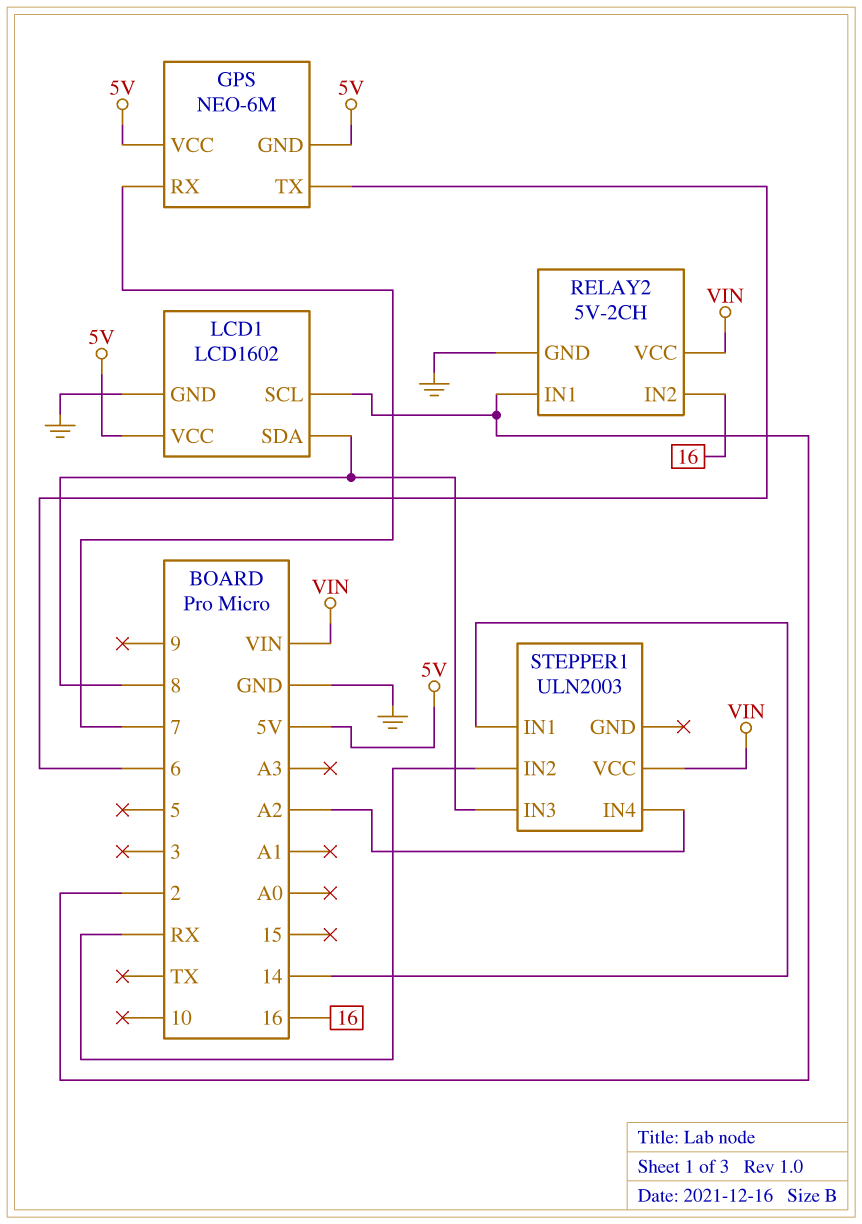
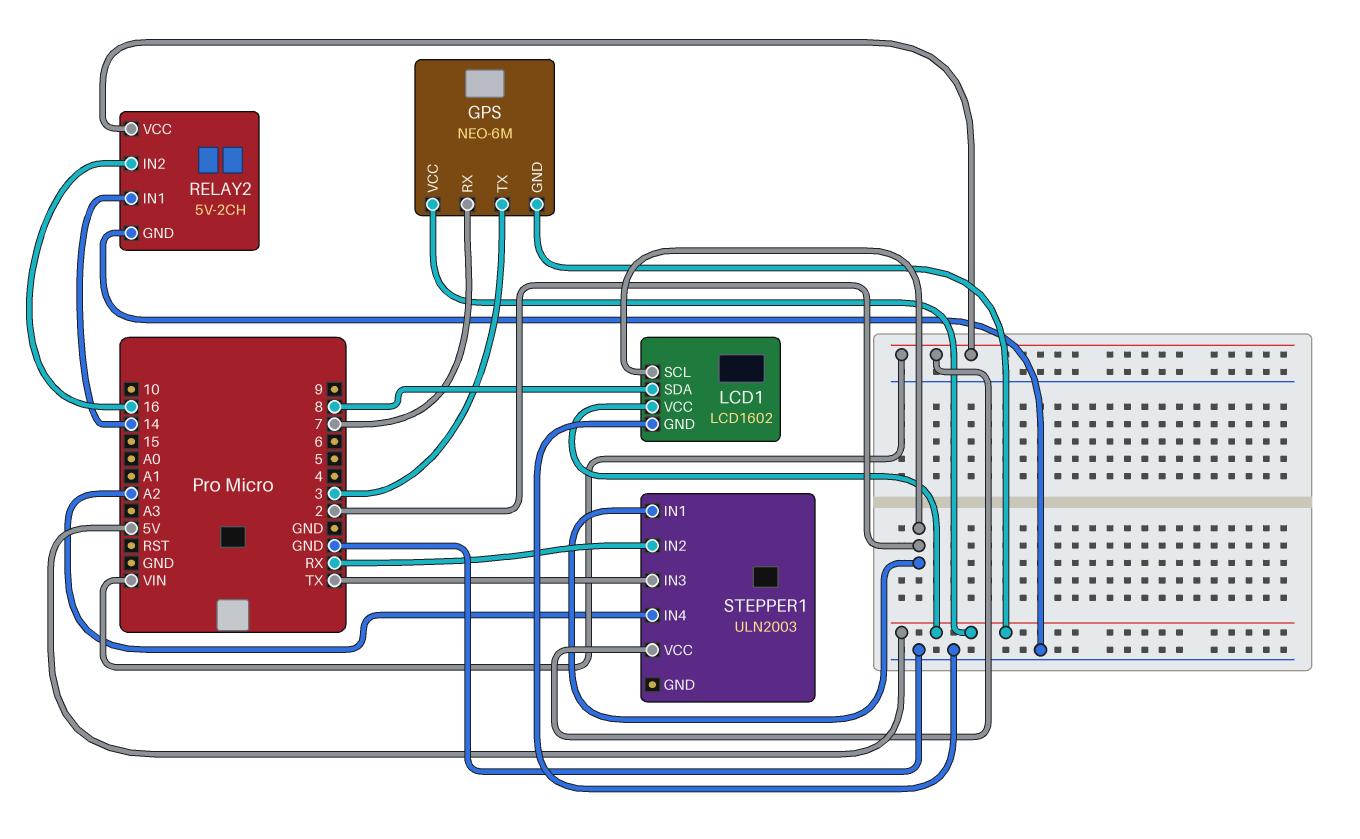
GPS pin TX: 6 -> 3
RELAY2 pin IN1: 2 -> 14
STEPPER1 pin IN1: 14 -> 2
STEPPER1 pin IN3: 8 -> TX

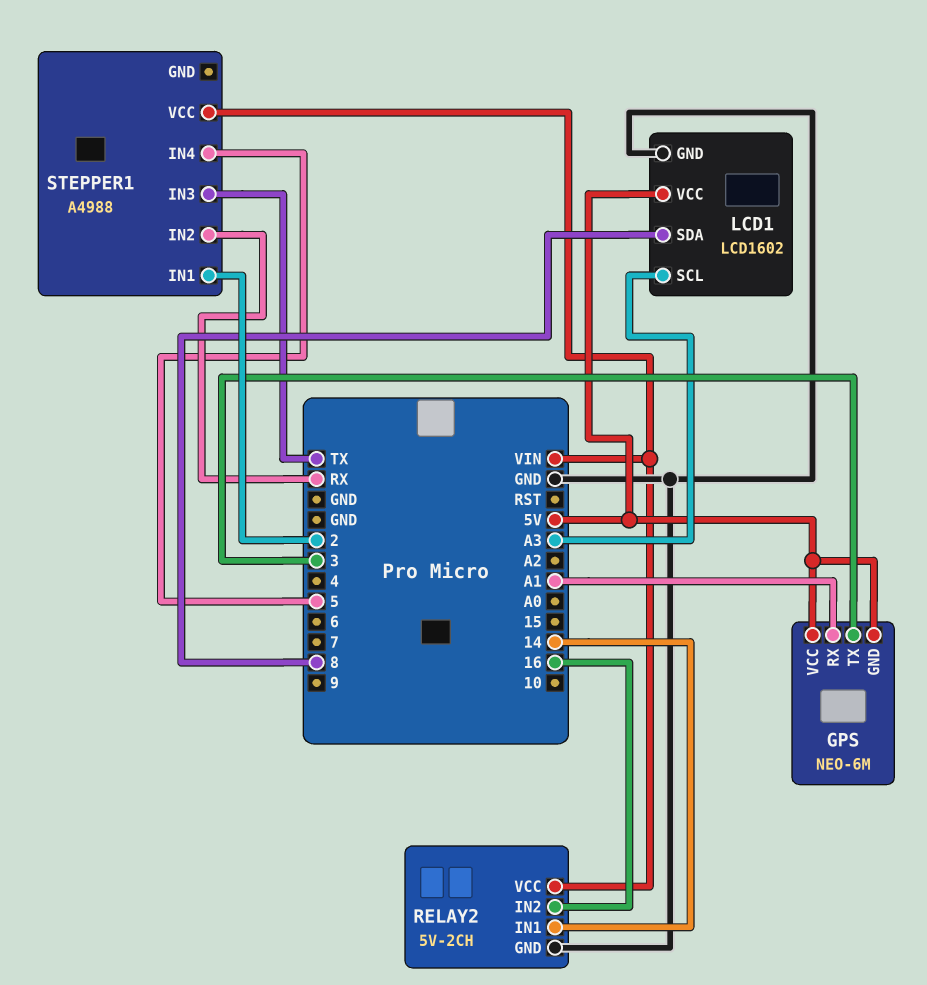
GPS pin RX: 7 -> A1
LCD1 pin SCL: 2 -> A3
STEPPER1: ULN2003 -> A4988
STEPPER1 pin IN4: A2 -> 5

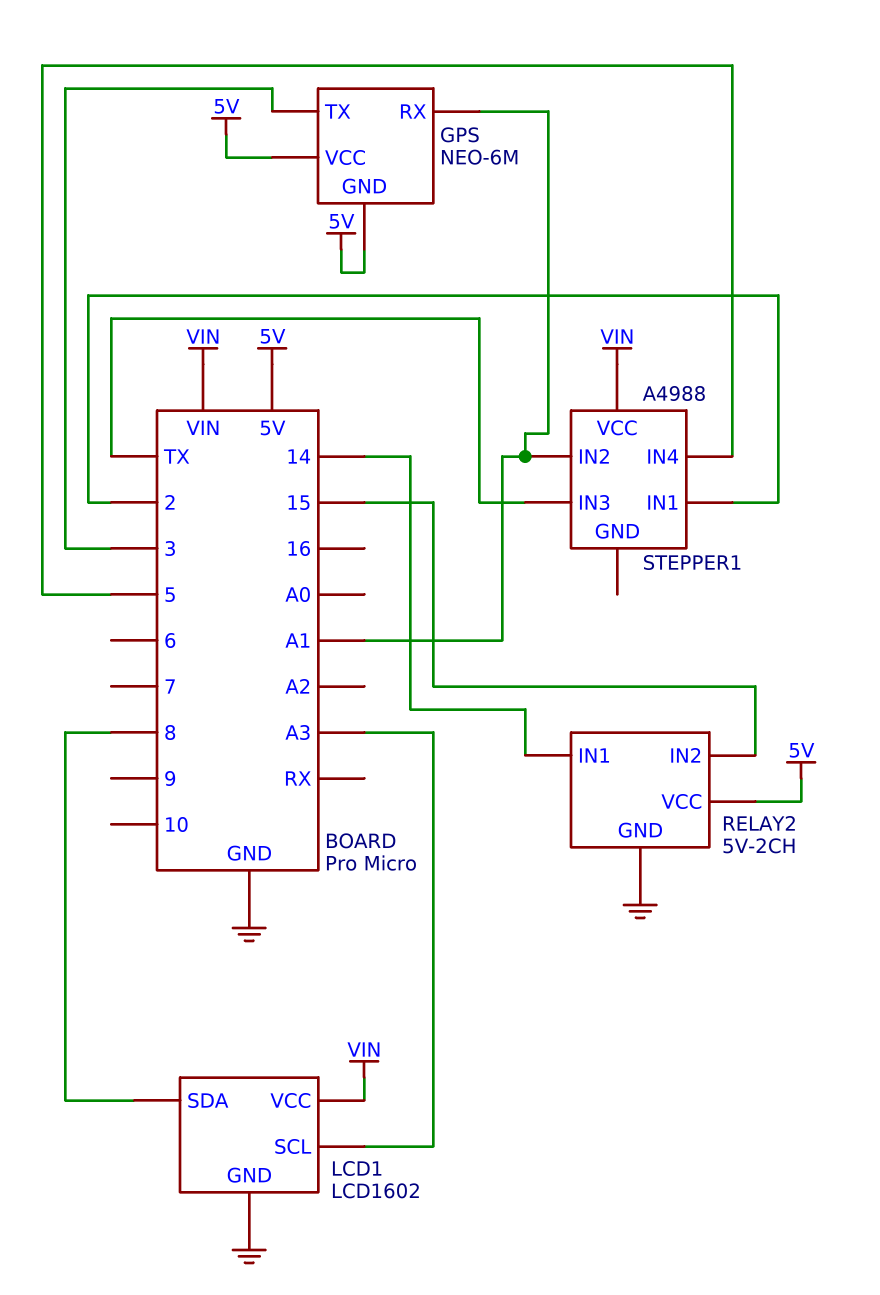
LCD1 pin VCC: 5V -> VIN
RELAY2 pin IN2: 16 -> 15
RELAY2 pin VCC: VIN -> 5V
STEPPER1 pin IN2: RX -> A1

